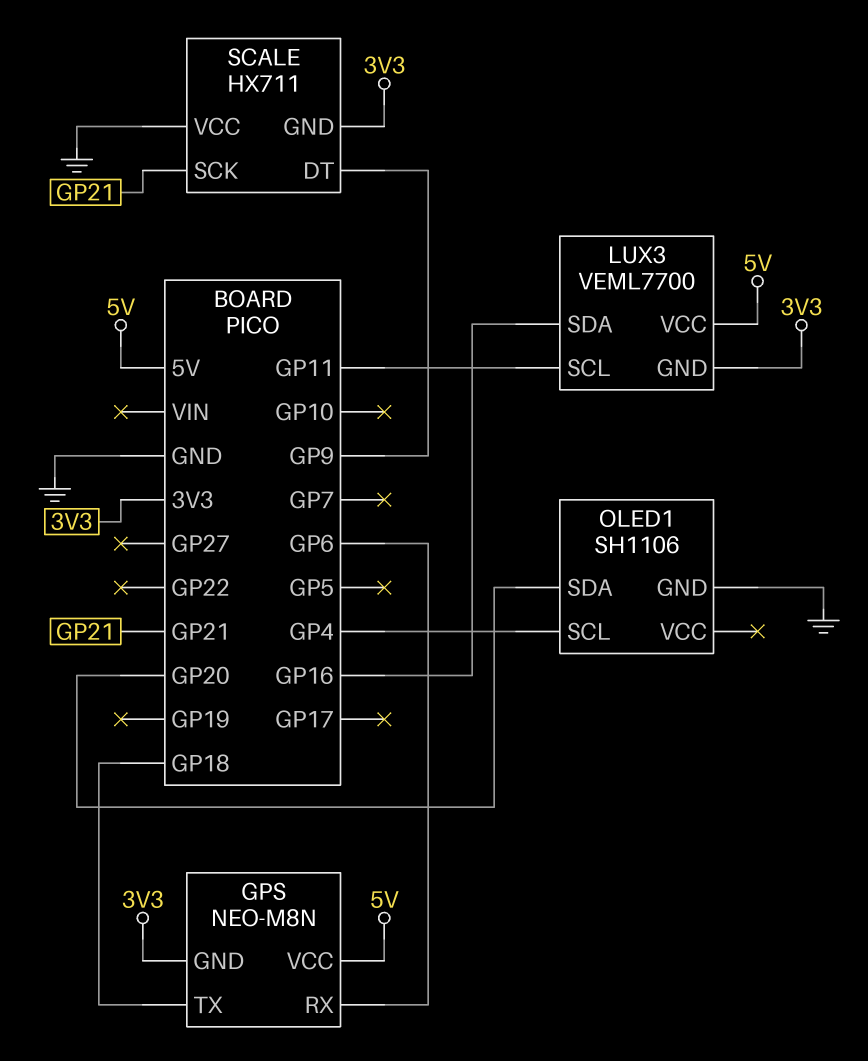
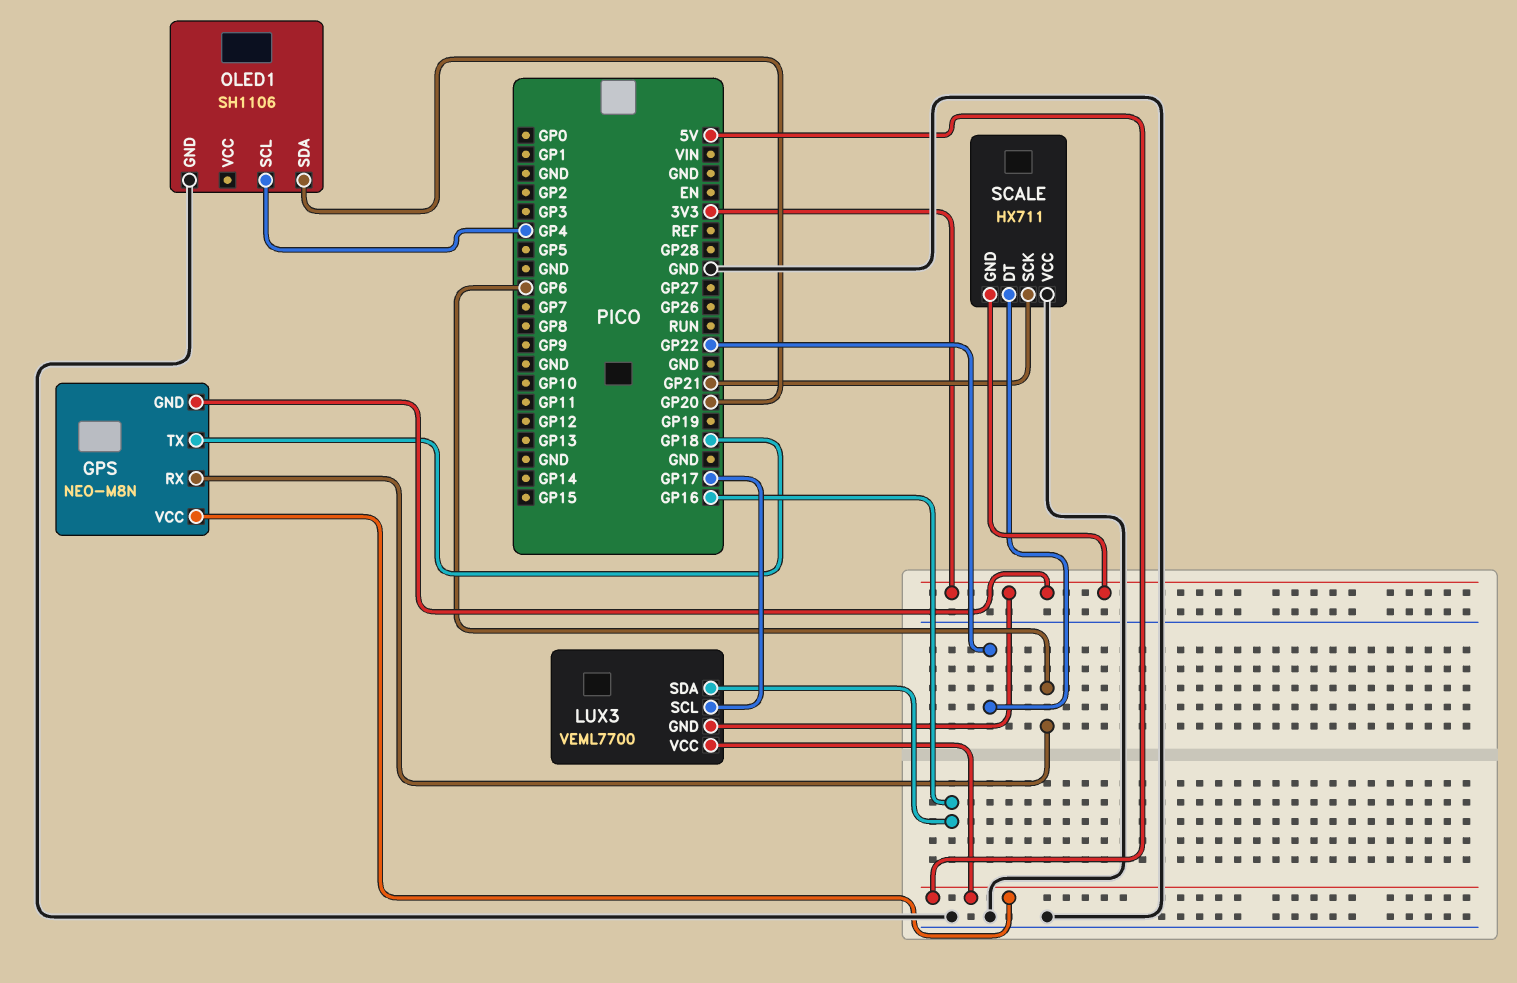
LUX3 pin SCL: GP11 -> GP17
SCALE pin DT: GP9 -> GP22

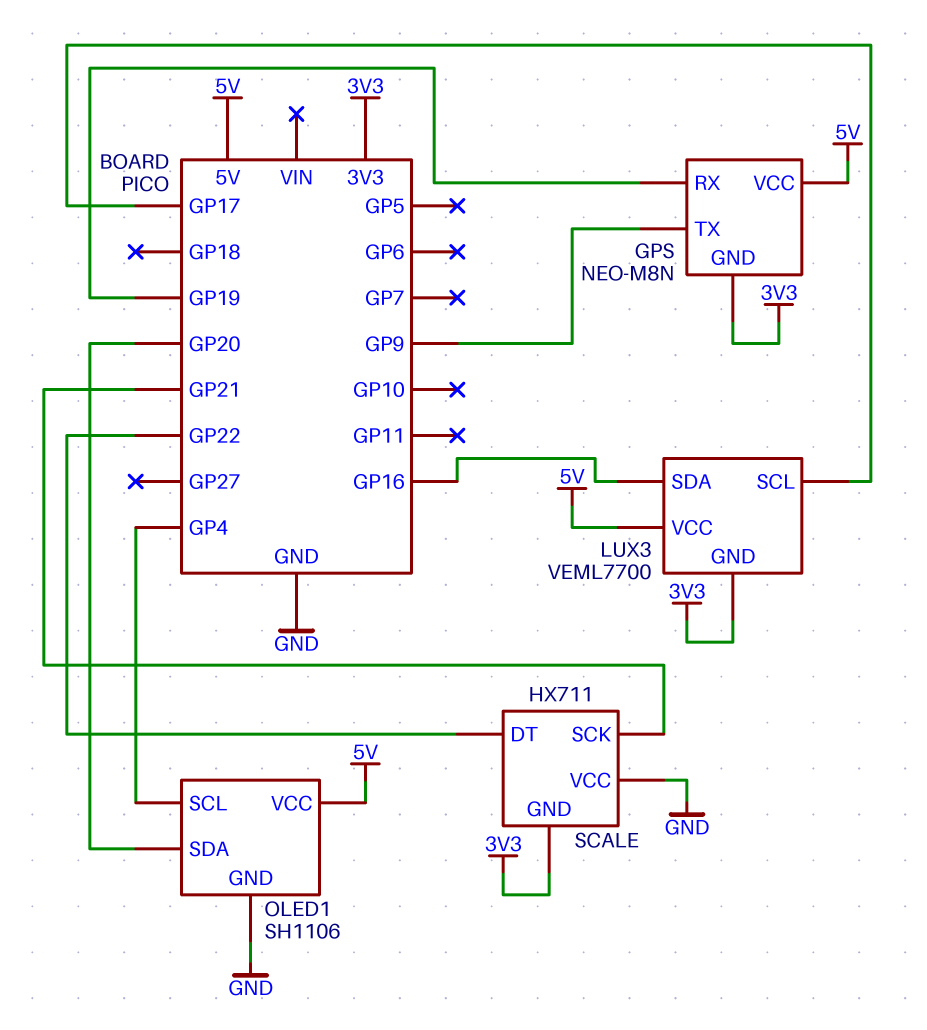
GPS pin RX: GP6 -> GP19
GPS pin TX: GP18 -> GP9
OLED1 pin VCC: none -> 5V

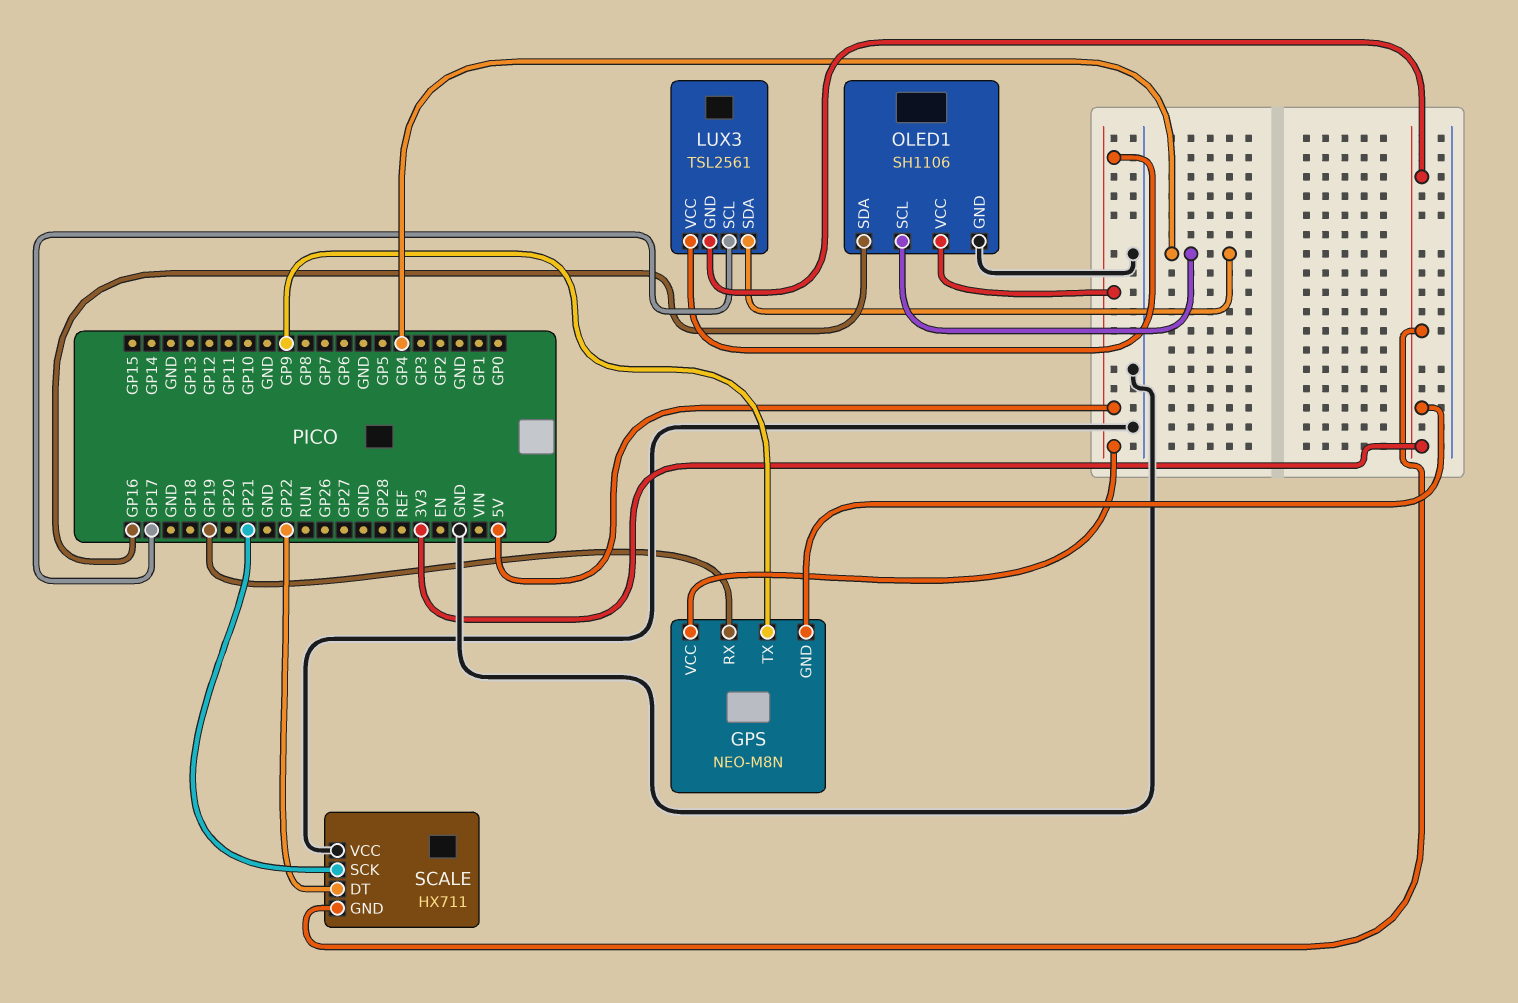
LUX3: VEML7700 -> TSL2561
LUX3 pin SDA: GP16 -> GP4
OLED1 pin SDA: GP20 -> GP16

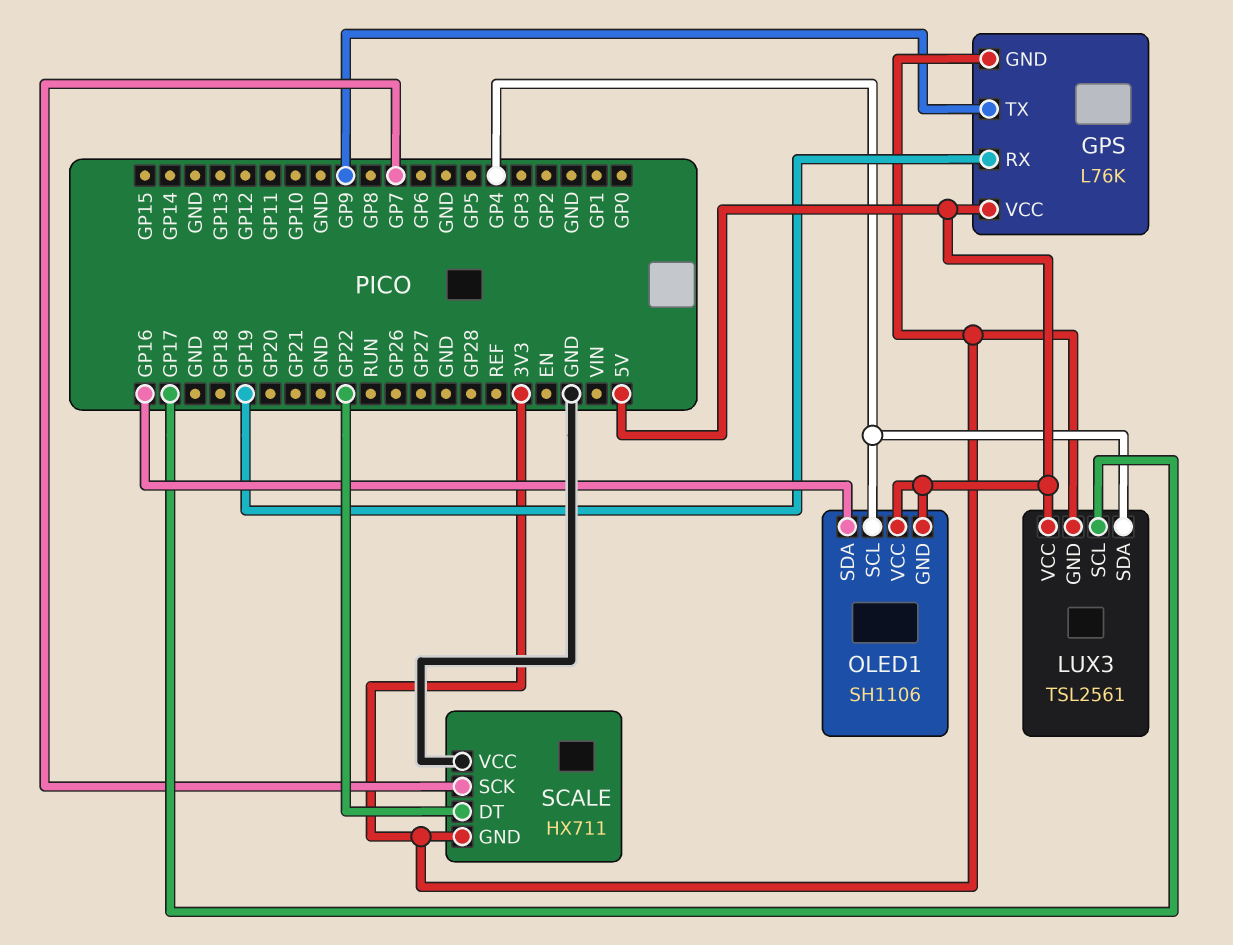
GPS: NEO-M8N -> L76K
OLED1 pin GND: GND -> 5V
SCALE pin SCK: GP21 -> GP7

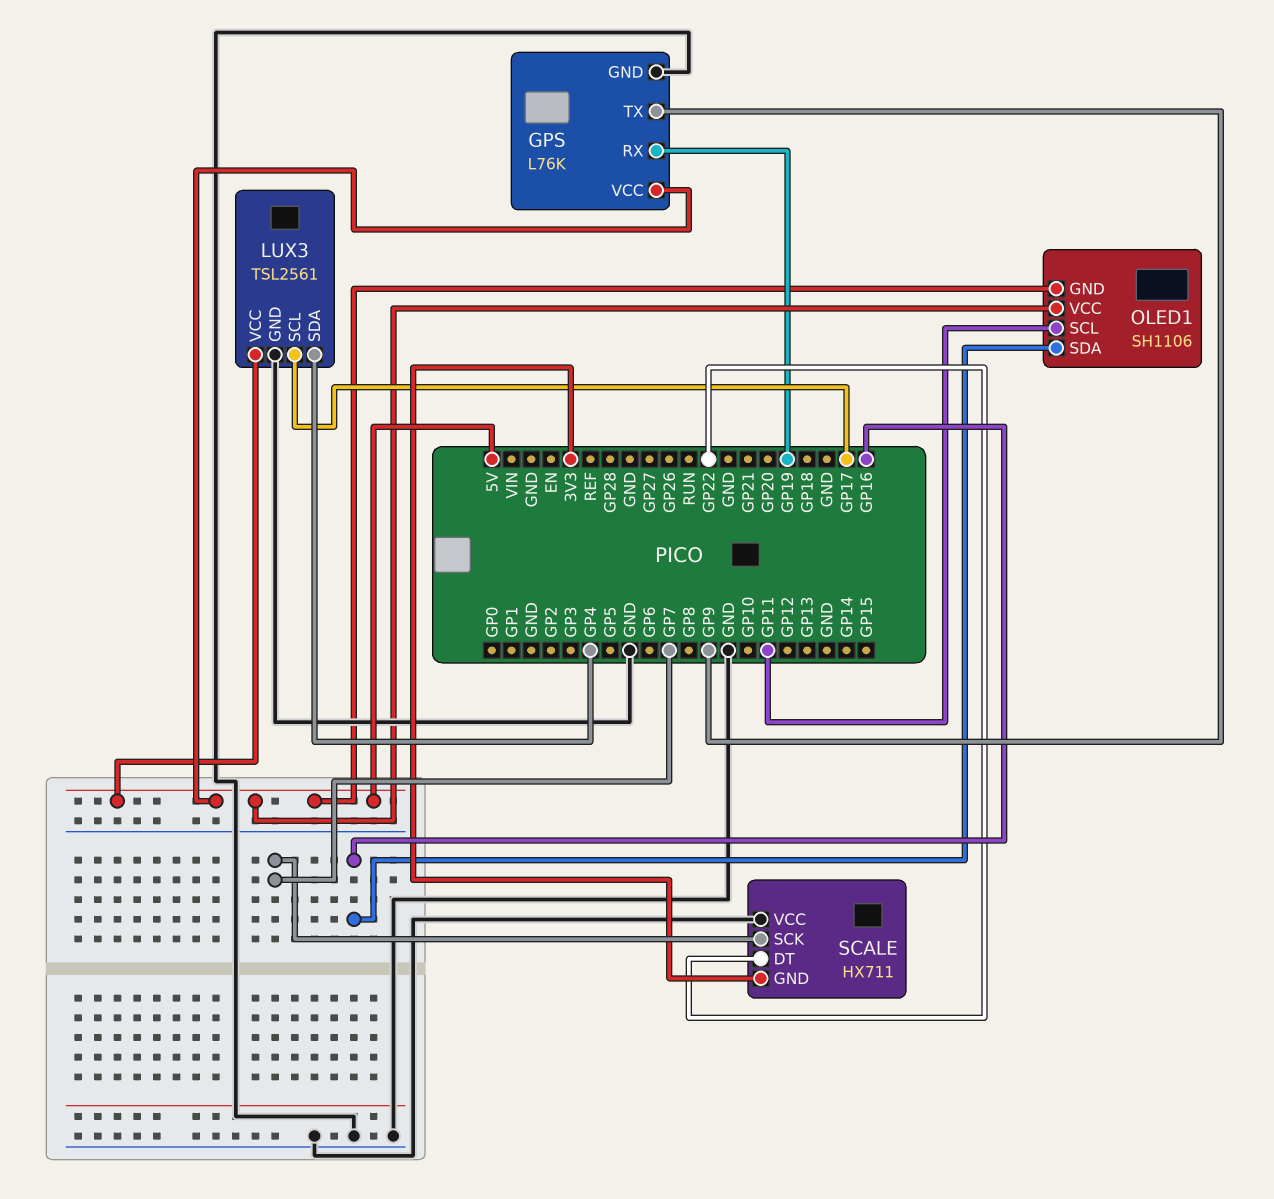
GPS pin GND: 3V3 -> GND
LUX3 pin GND: 3V3 -> GND
OLED1 pin SCL: GP4 -> GP11

